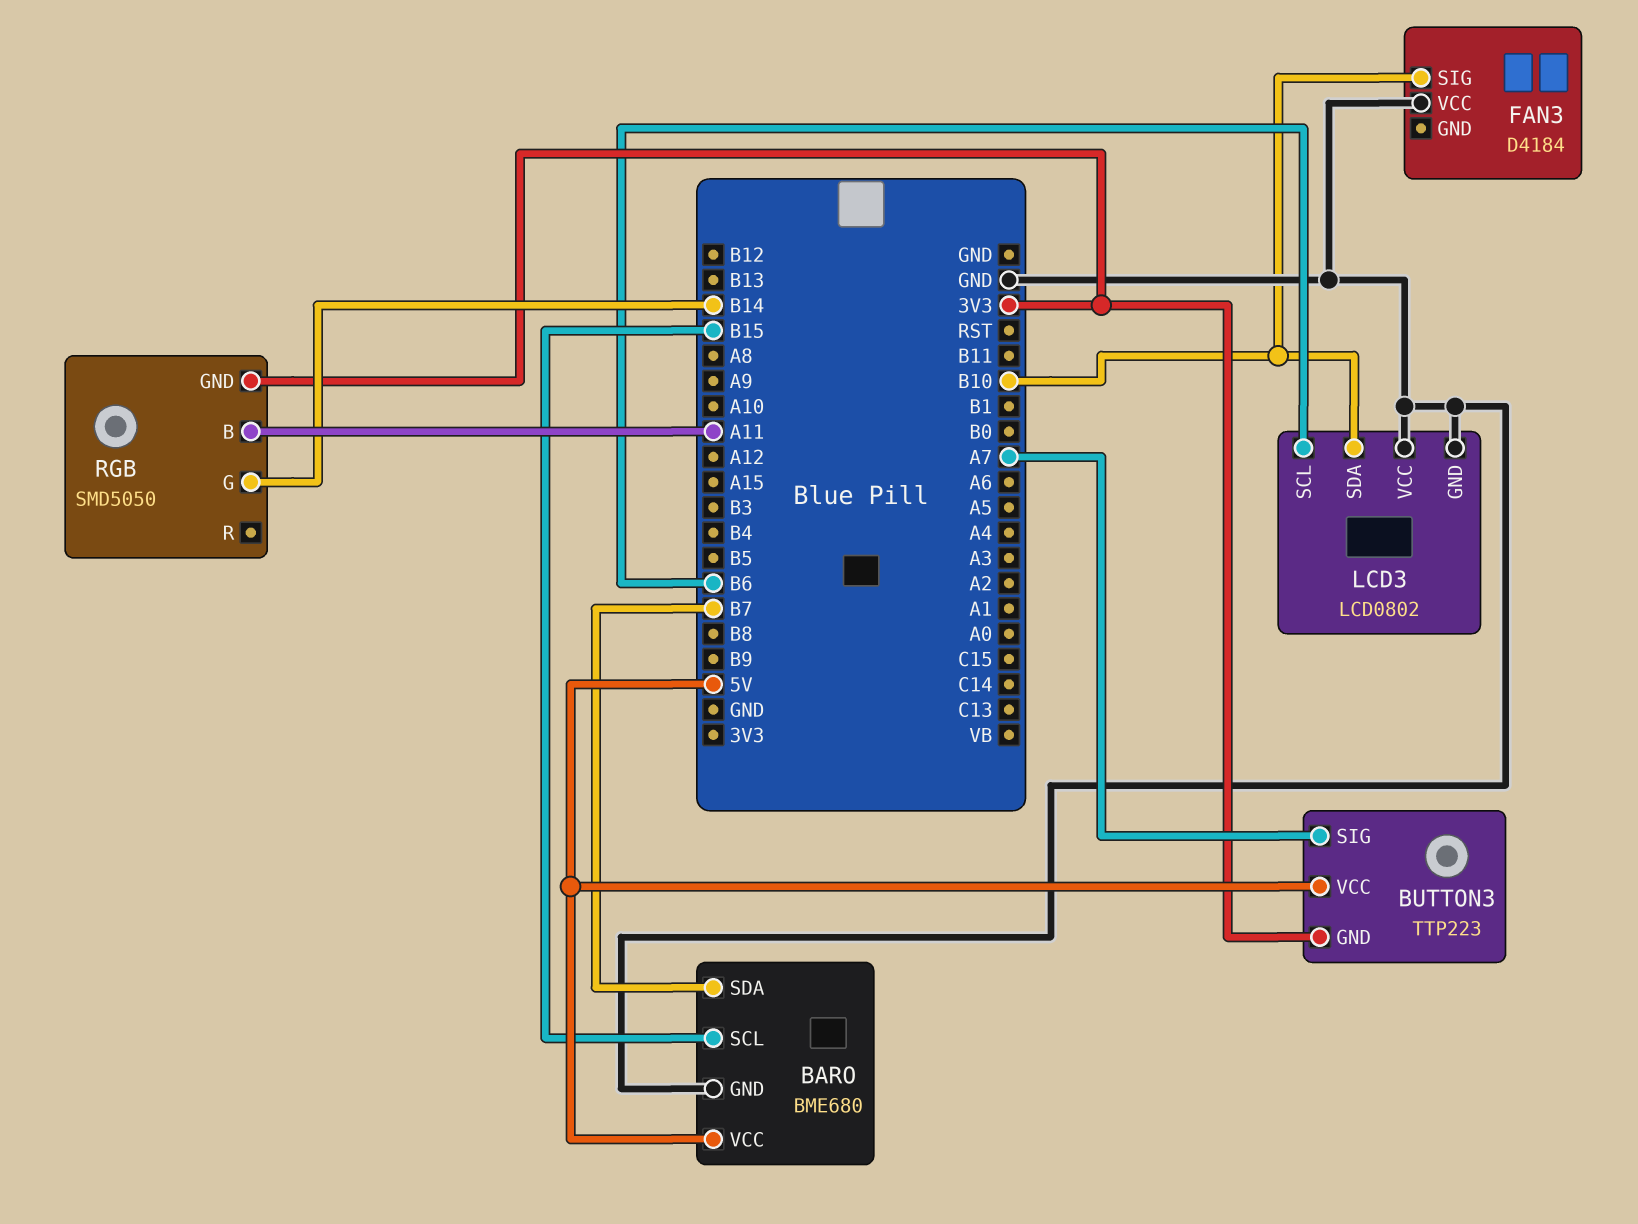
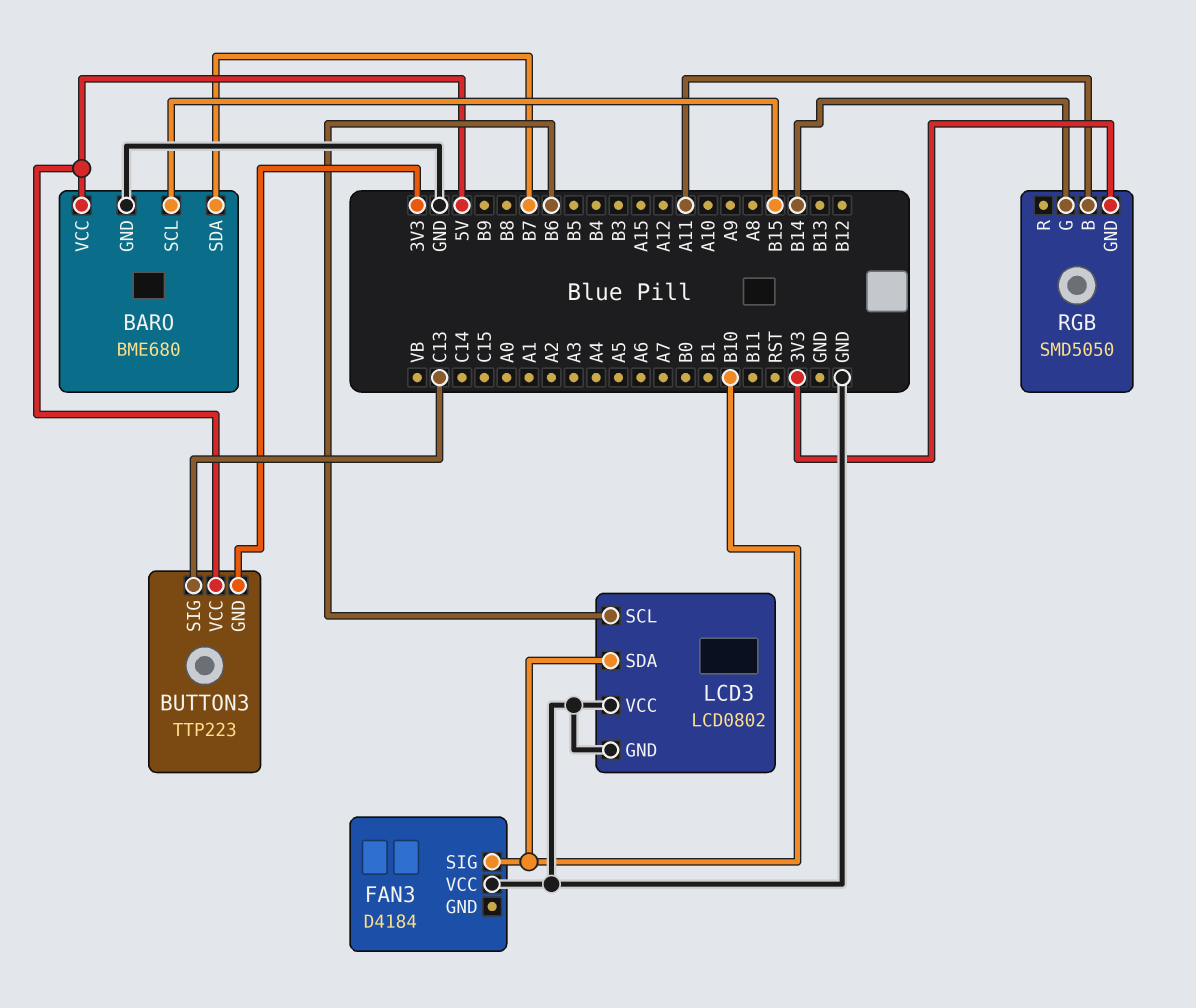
BUTTON3 pin SIG: A7 -> C13

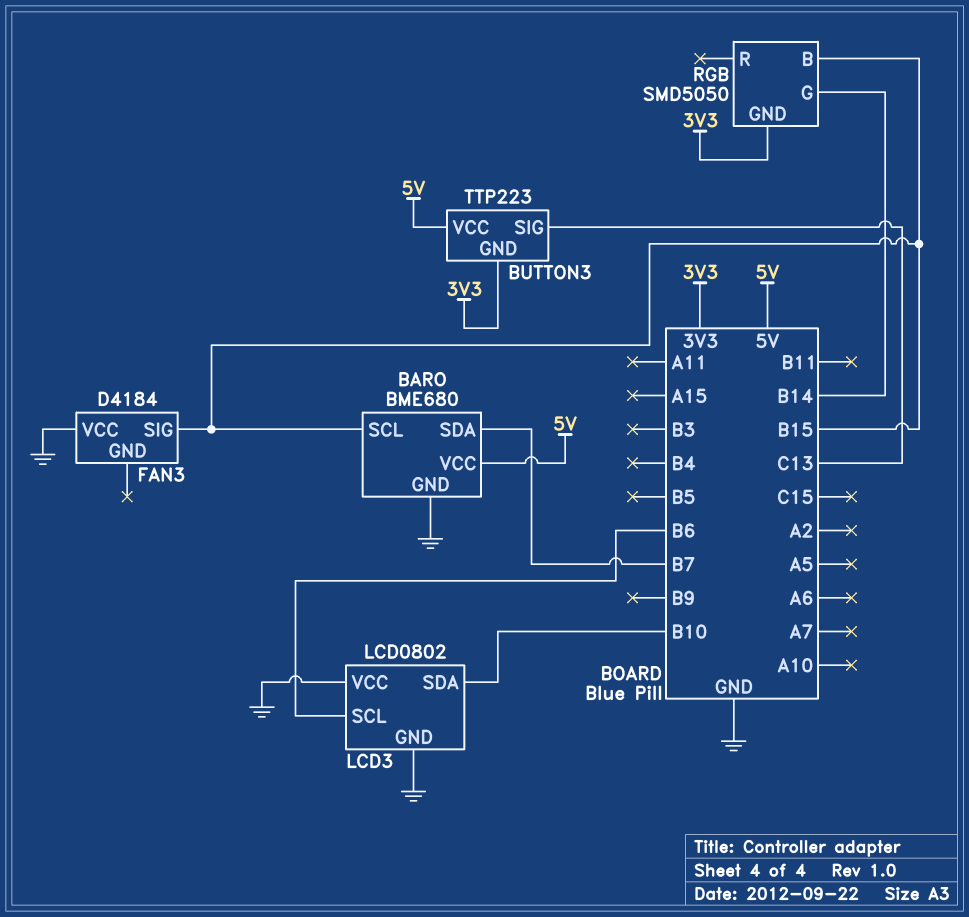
FAN3 pin SIG: B10 -> B15
RGB pin B: A11 -> B15

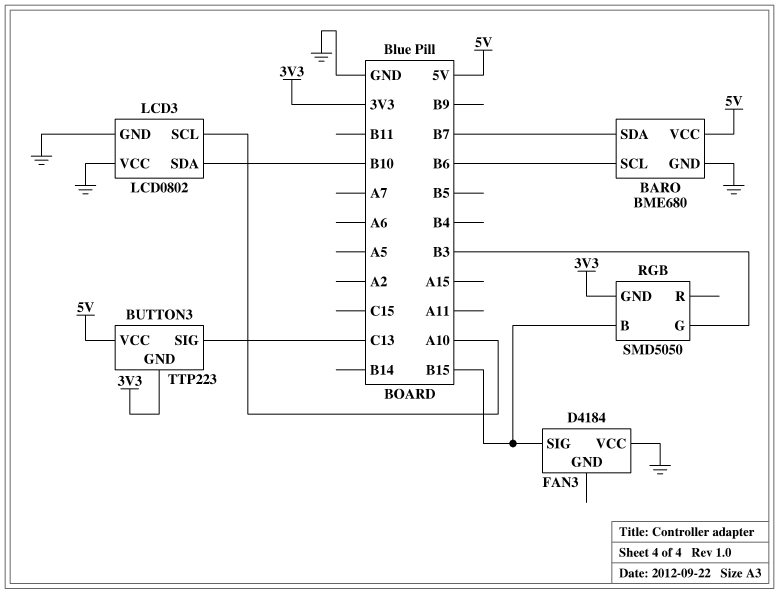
BARO pin SCL: B15 -> B6
LCD3 pin SCL: B6 -> A10
RGB pin G: B14 -> B3

